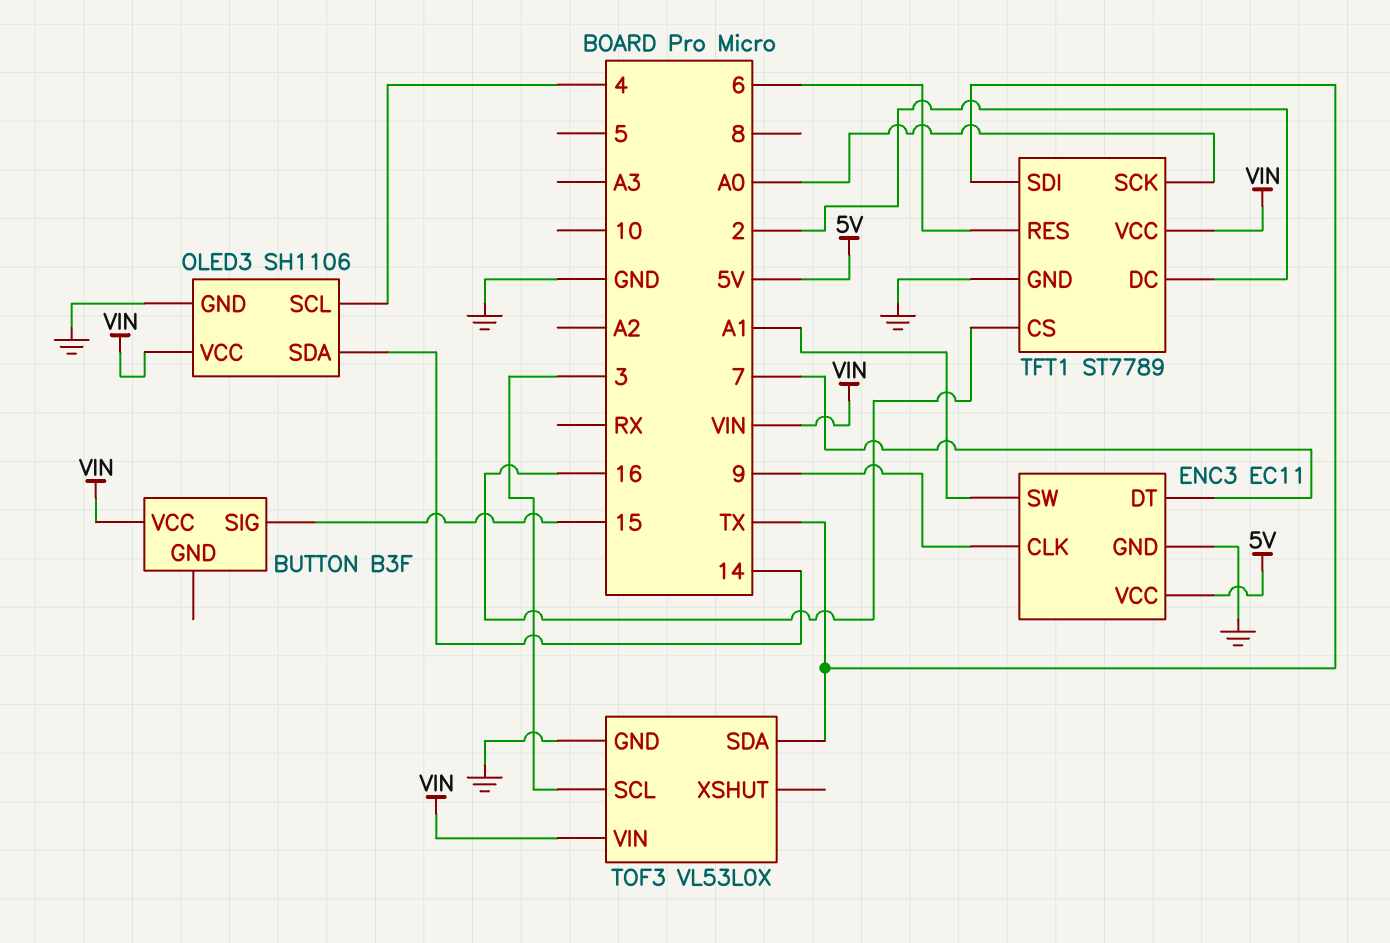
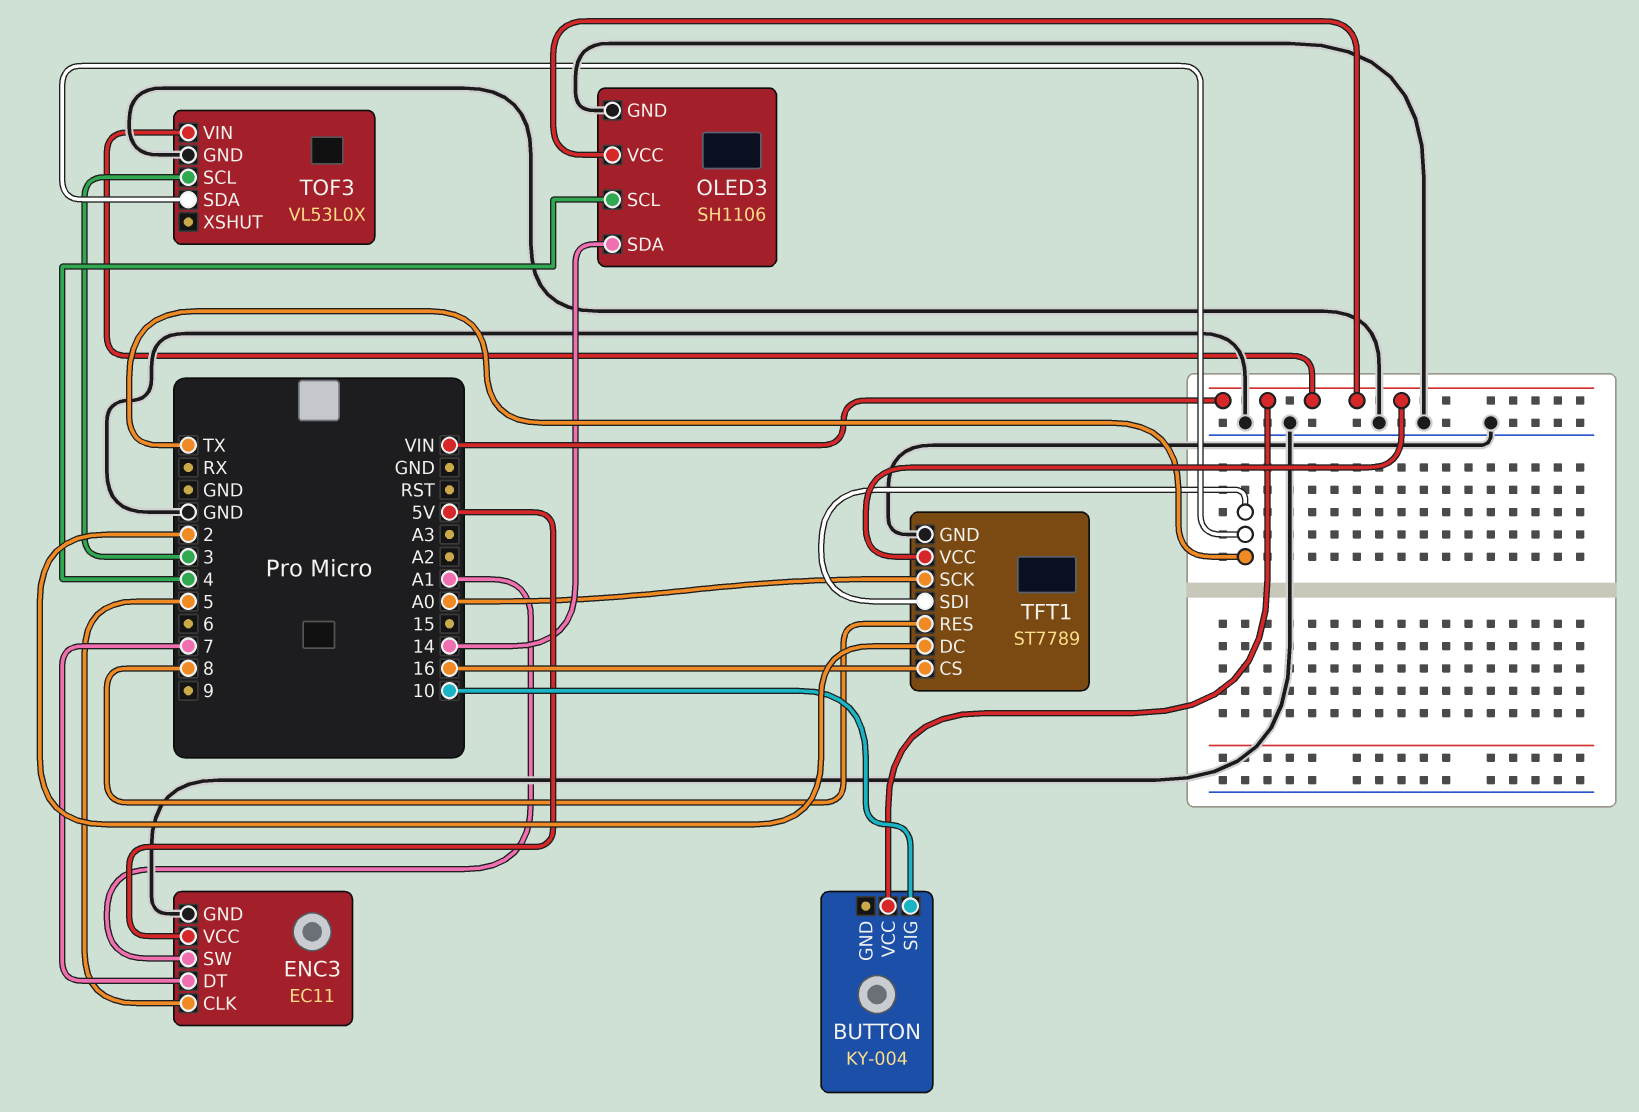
BUTTON: B3F -> KY-004
BUTTON pin SIG: 15 -> 10
ENC3 pin CLK: 9 -> 5
TFT1 pin RES: 6 -> 8

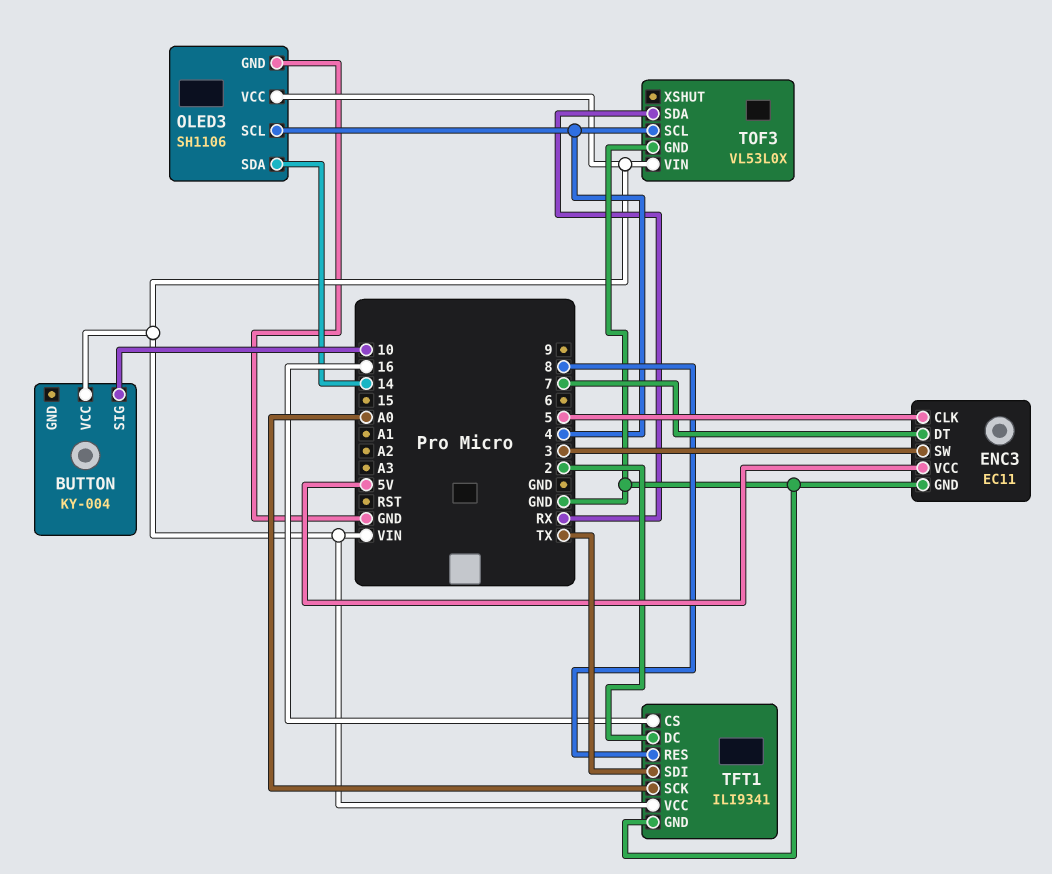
ENC3 pin SW: A1 -> 3
TFT1: ST7789 -> ILI9341
TOF3 pin SCL: 3 -> 4
TOF3 pin SDA: TX -> RX

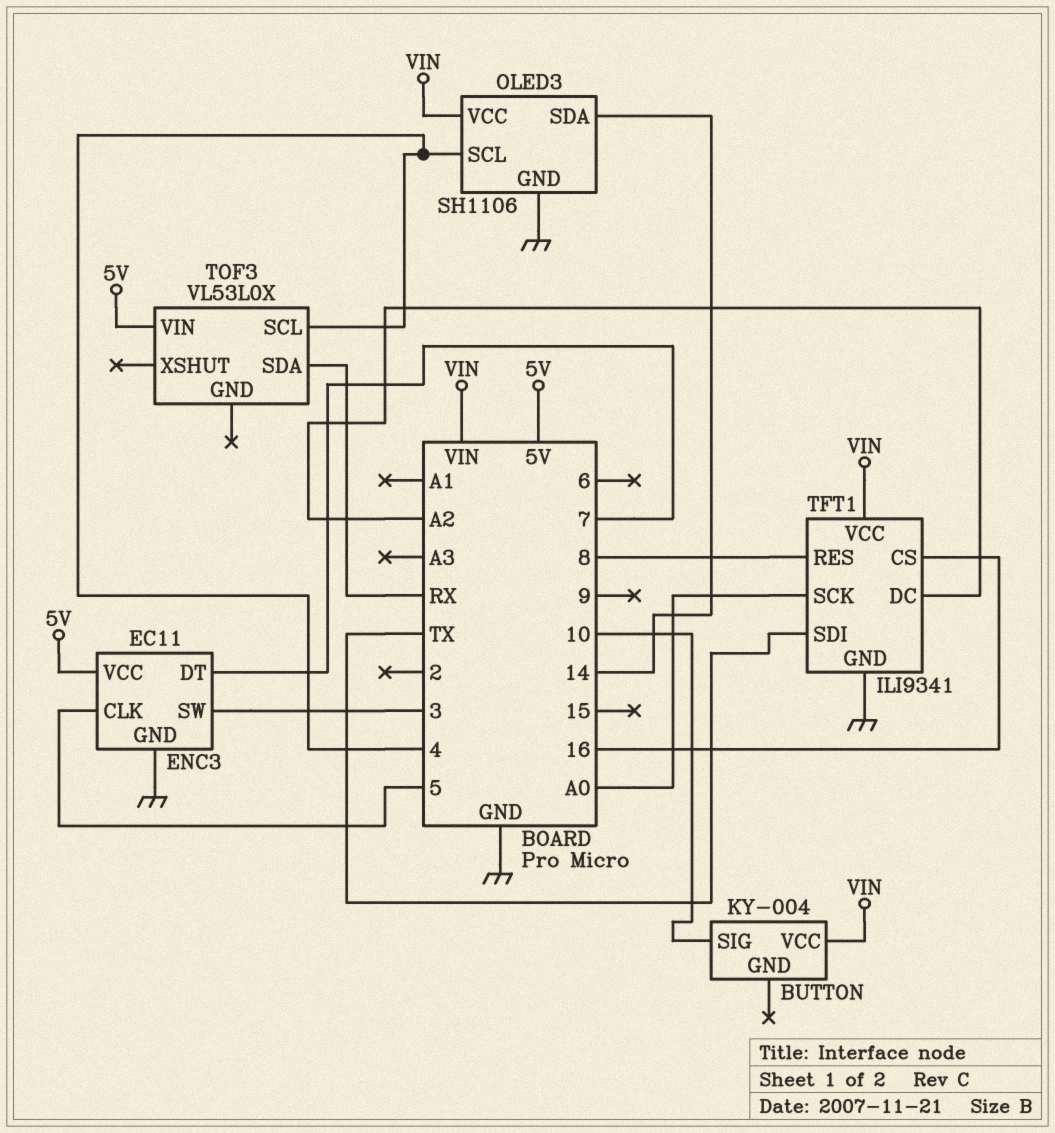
TFT1 pin DC: 2 -> A2
TOF3 pin GND: GND -> none
TOF3 pin VIN: VIN -> 5V

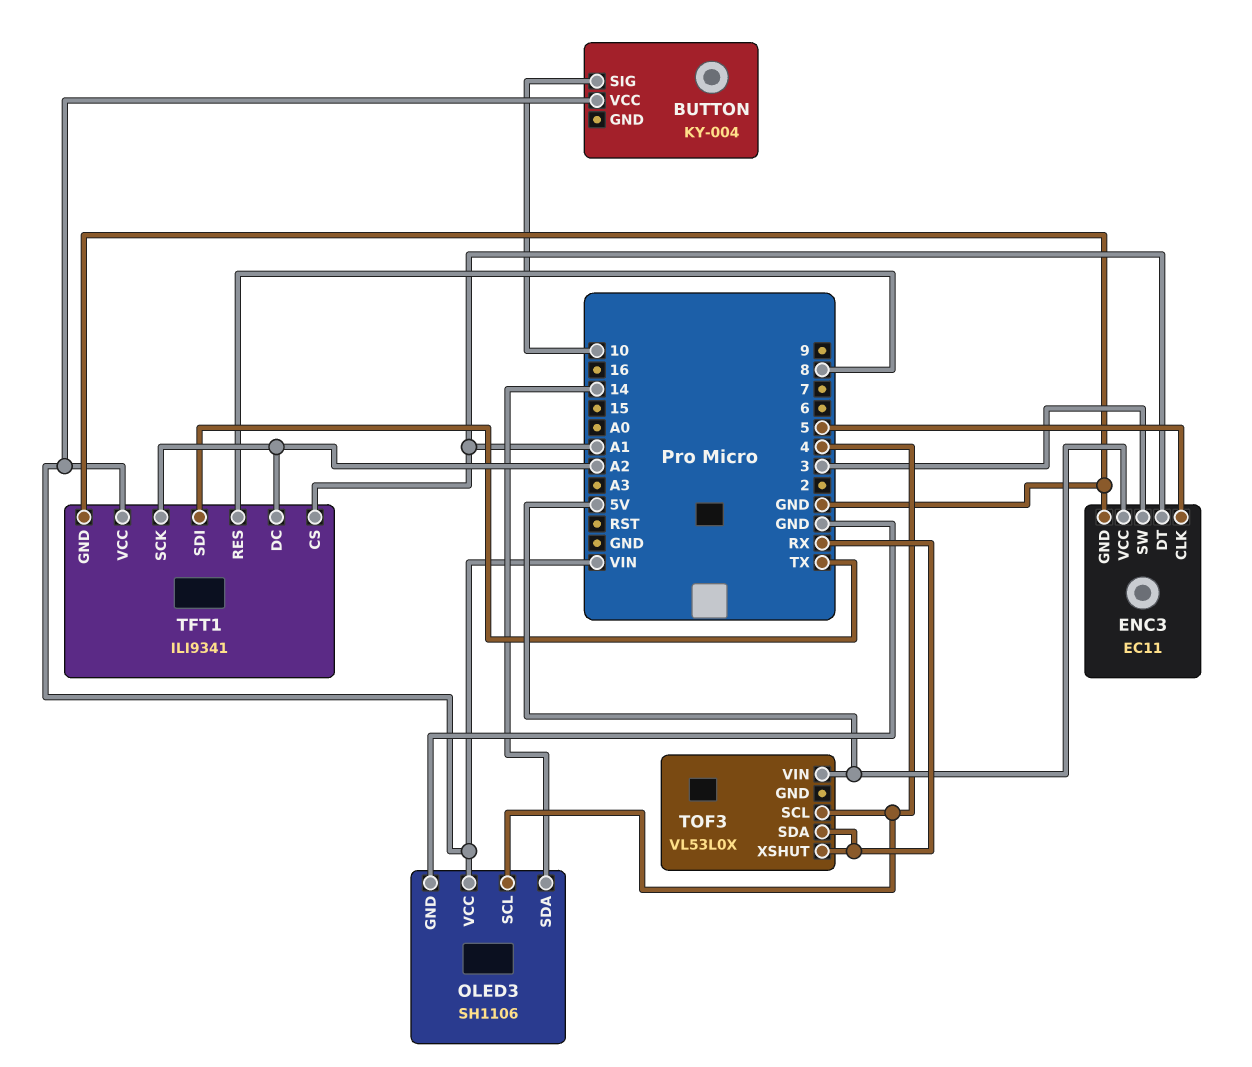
ENC3 pin DT: 7 -> A1
TFT1 pin CS: 16 -> A1
TFT1 pin SCK: A0 -> A2
TOF3 pin XSHUT: none -> RX

